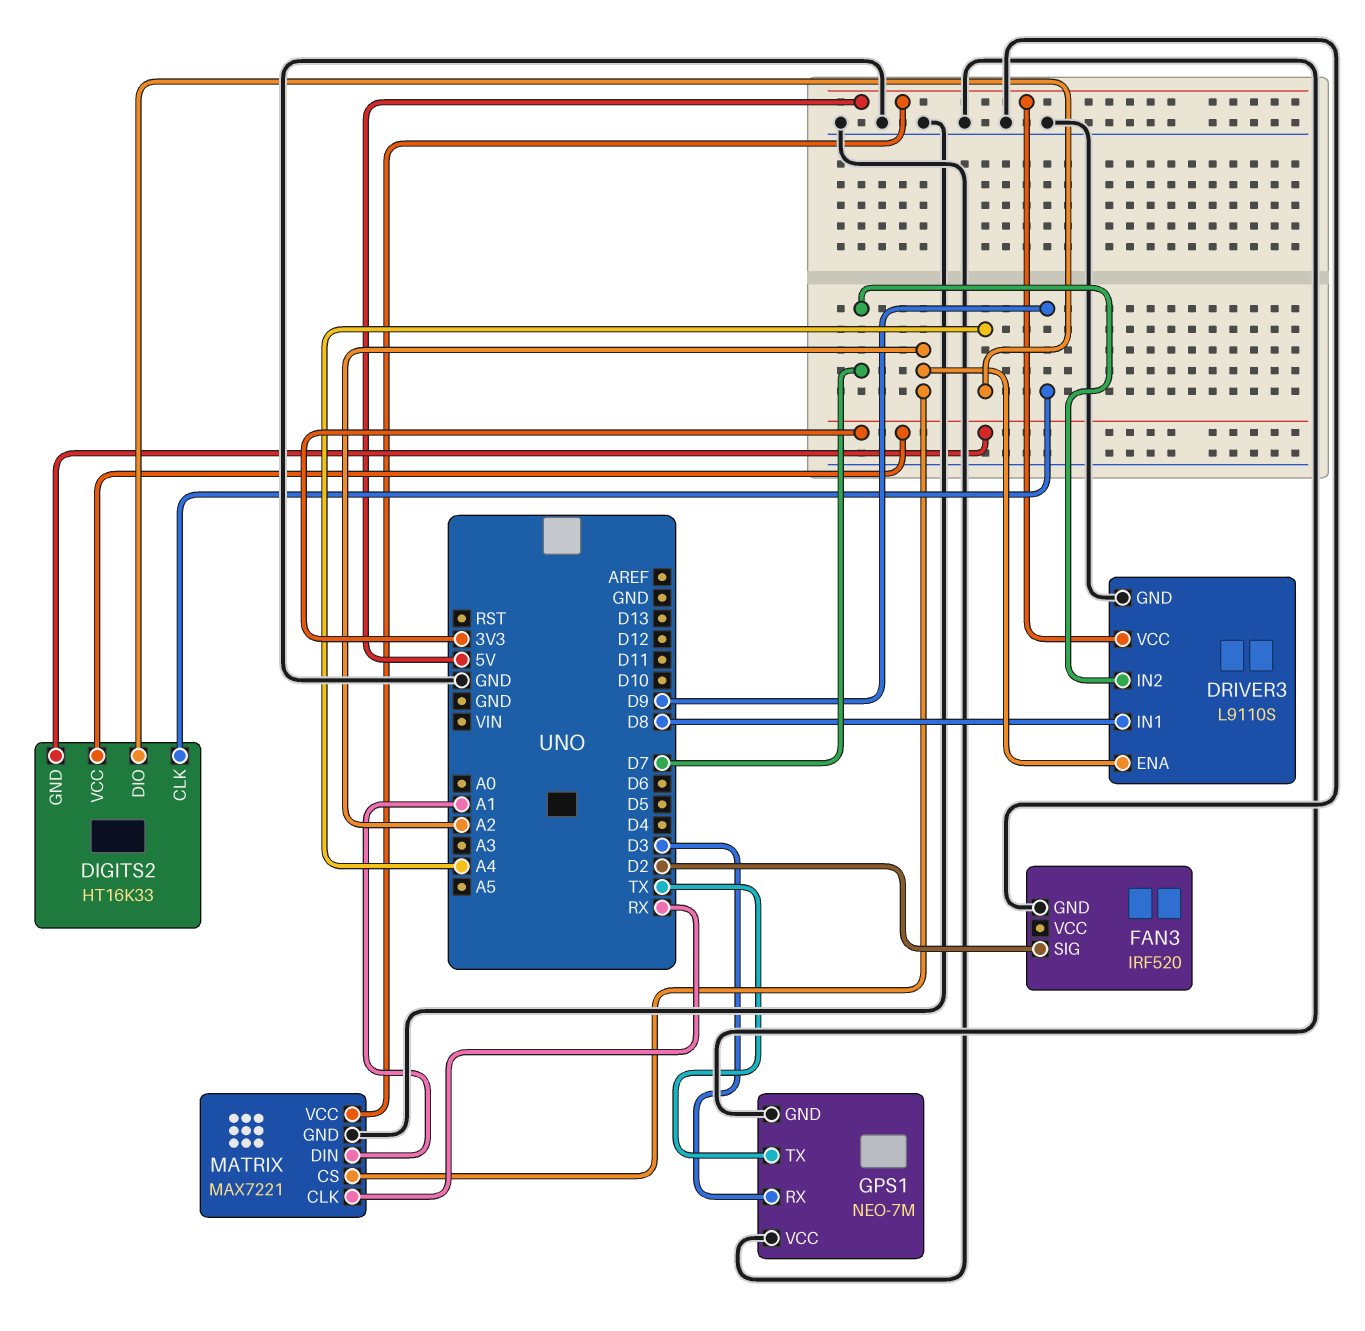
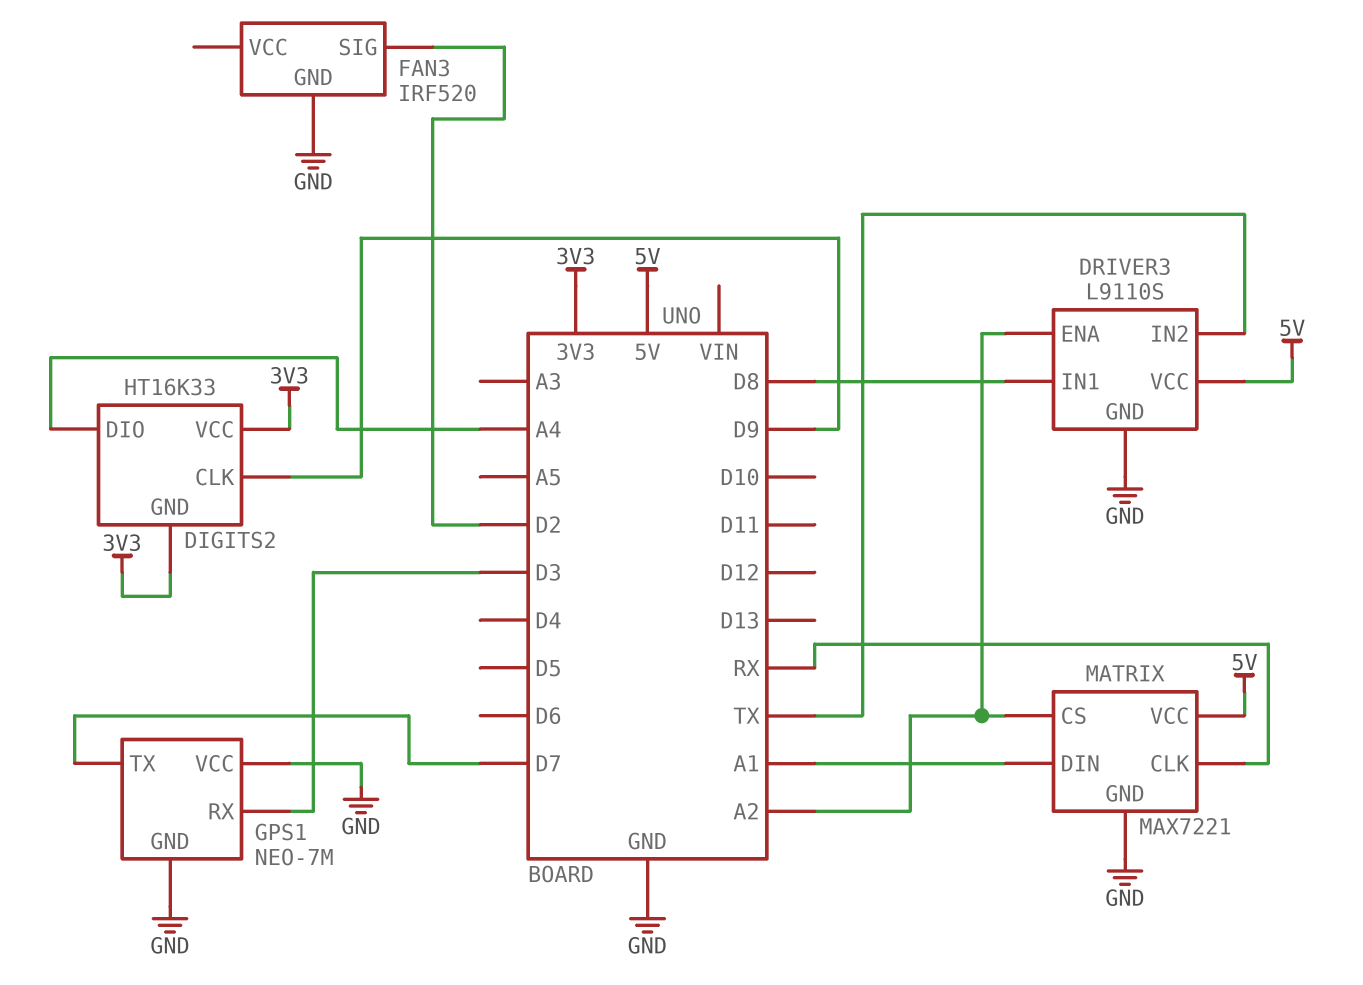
DRIVER3 pin IN2: D7 -> TX
GPS1 pin TX: TX -> D7

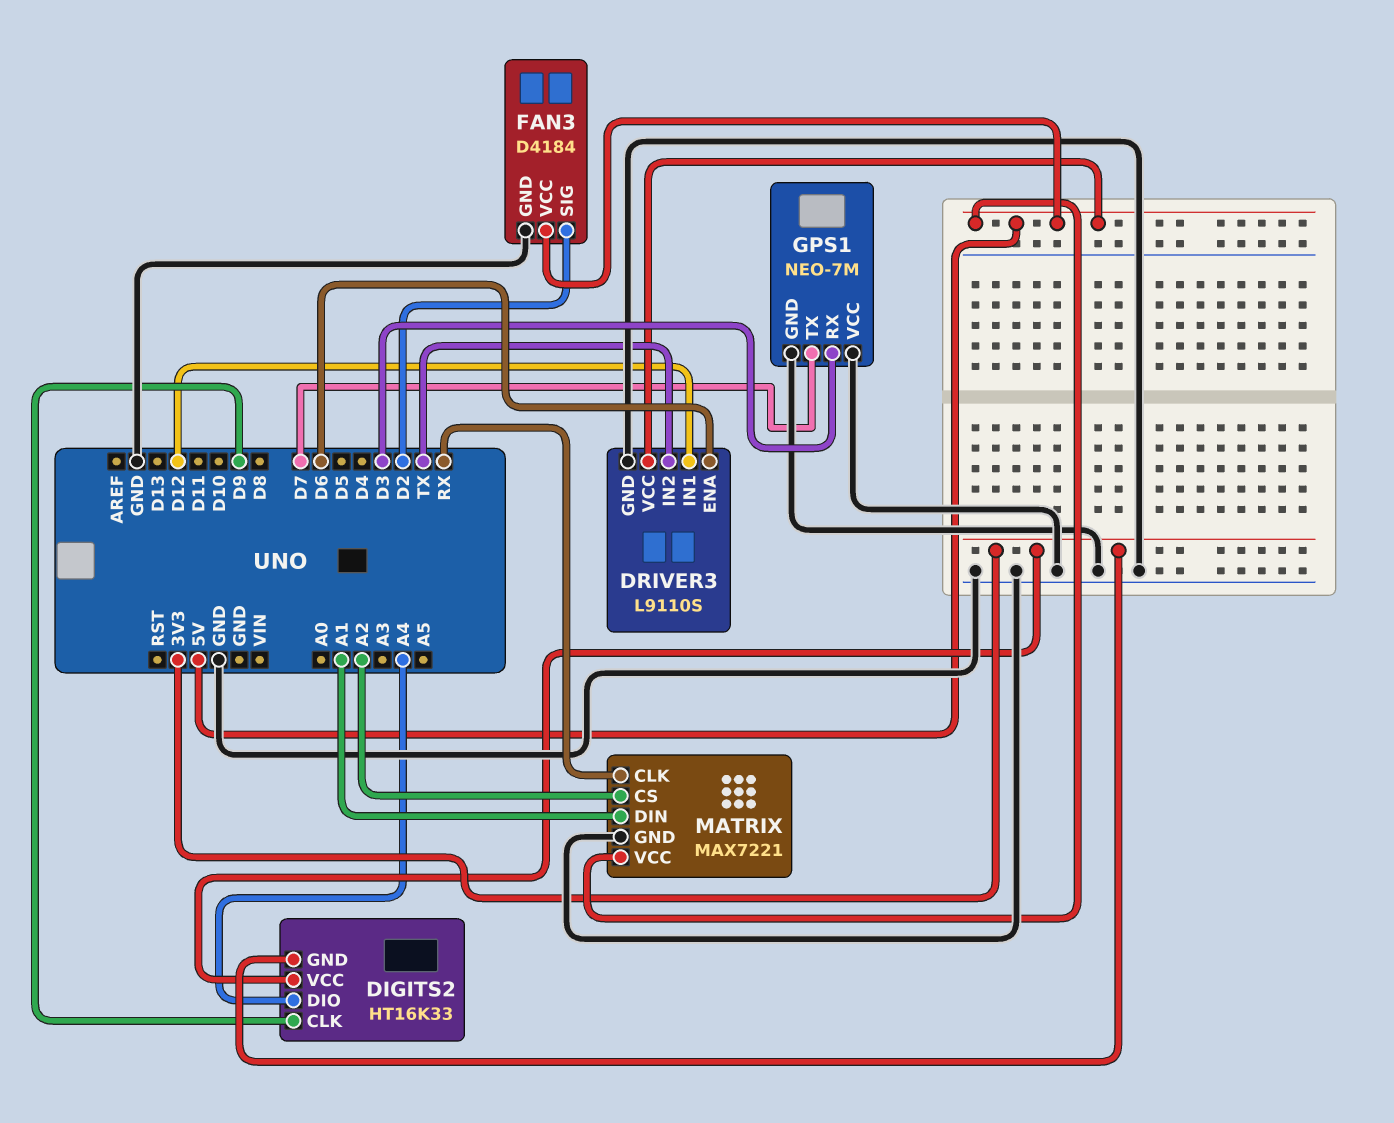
DRIVER3 pin ENA: A2 -> D6
DRIVER3 pin IN1: D8 -> D12
FAN3: IRF520 -> D4184
FAN3 pin VCC: none -> 5V

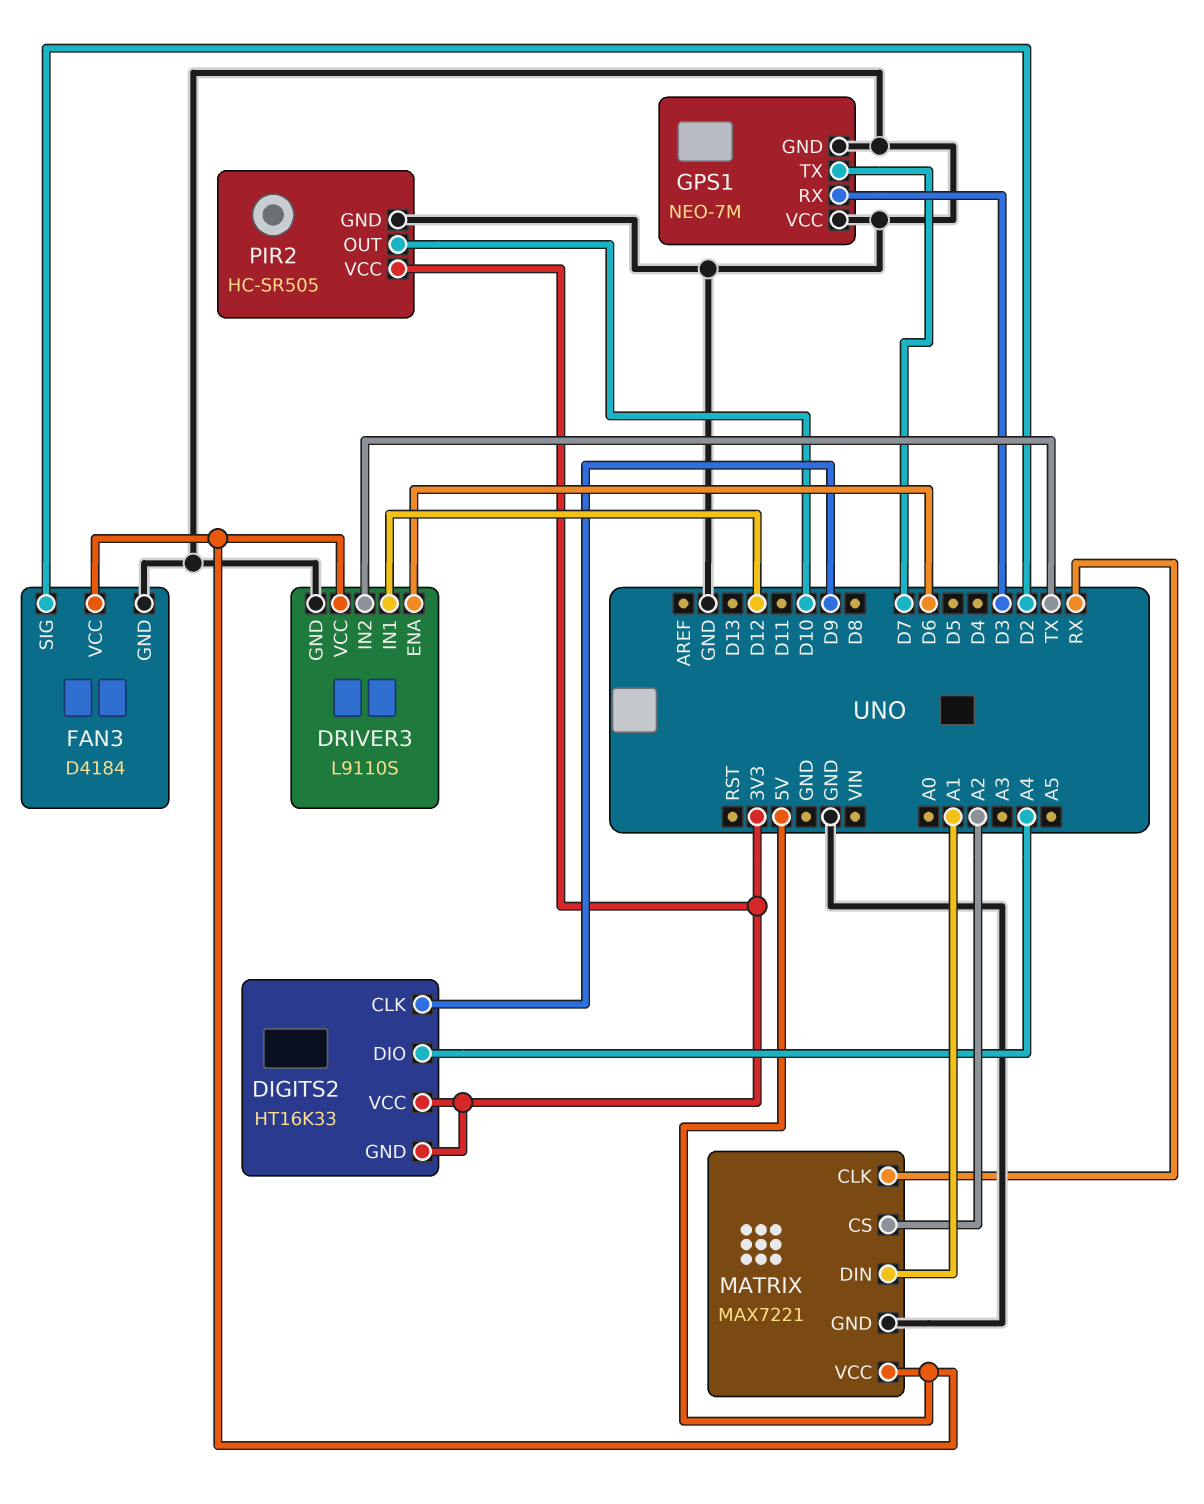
PIR2: none -> HC-SR505
PIR2 pin GND: none -> GND
PIR2 pin OUT: none -> D10
PIR2 pin VCC: none -> 3V3

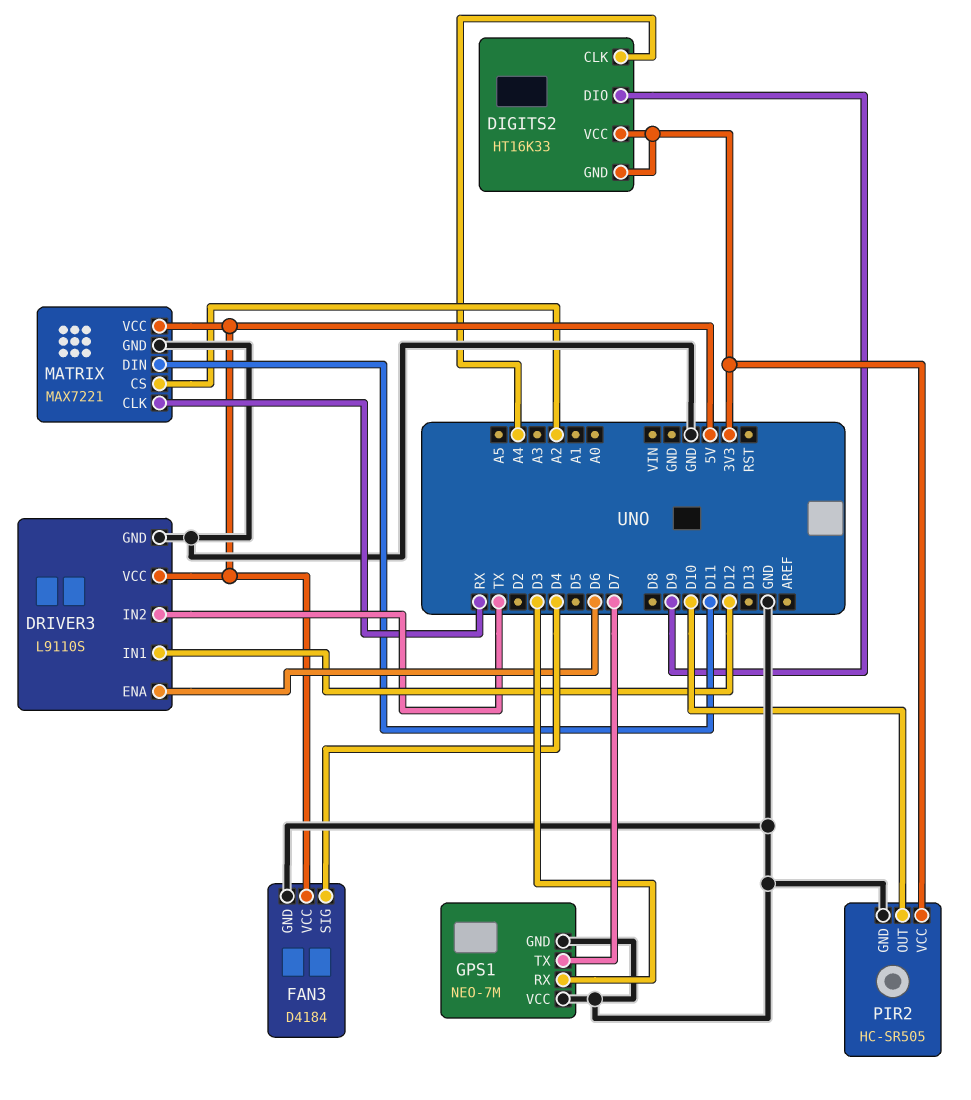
DIGITS2 pin CLK: D9 -> A4
DIGITS2 pin DIO: A4 -> D9
FAN3 pin SIG: D2 -> D4
MATRIX pin DIN: A1 -> D11

